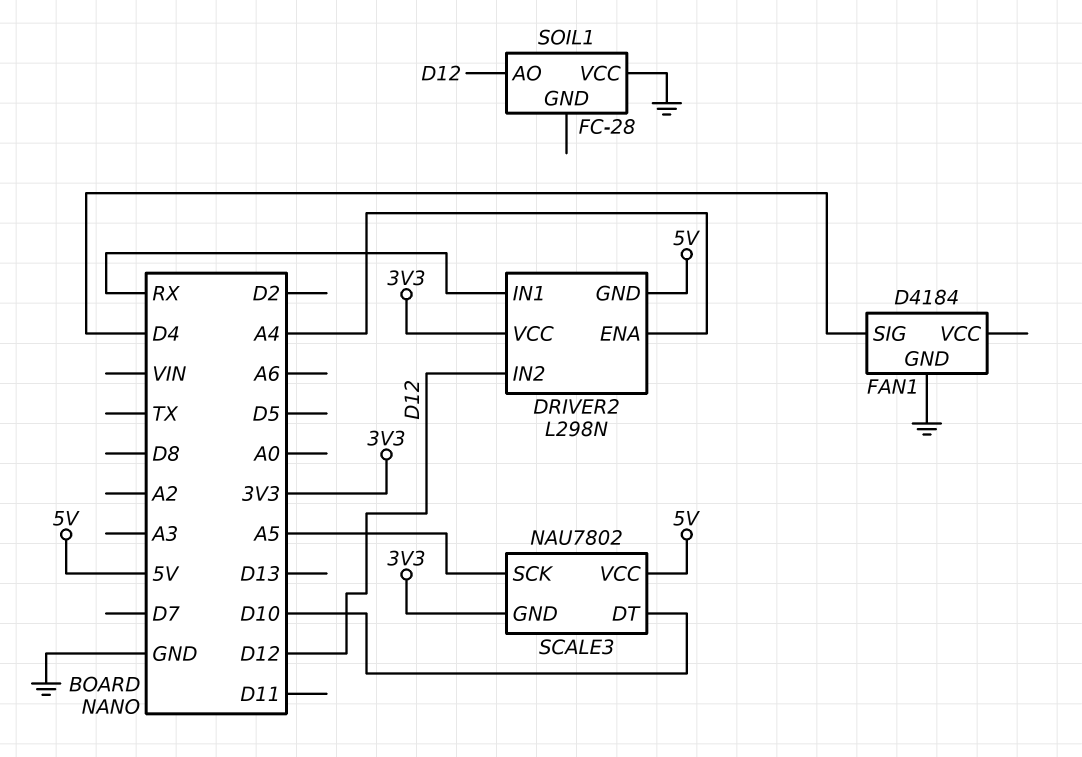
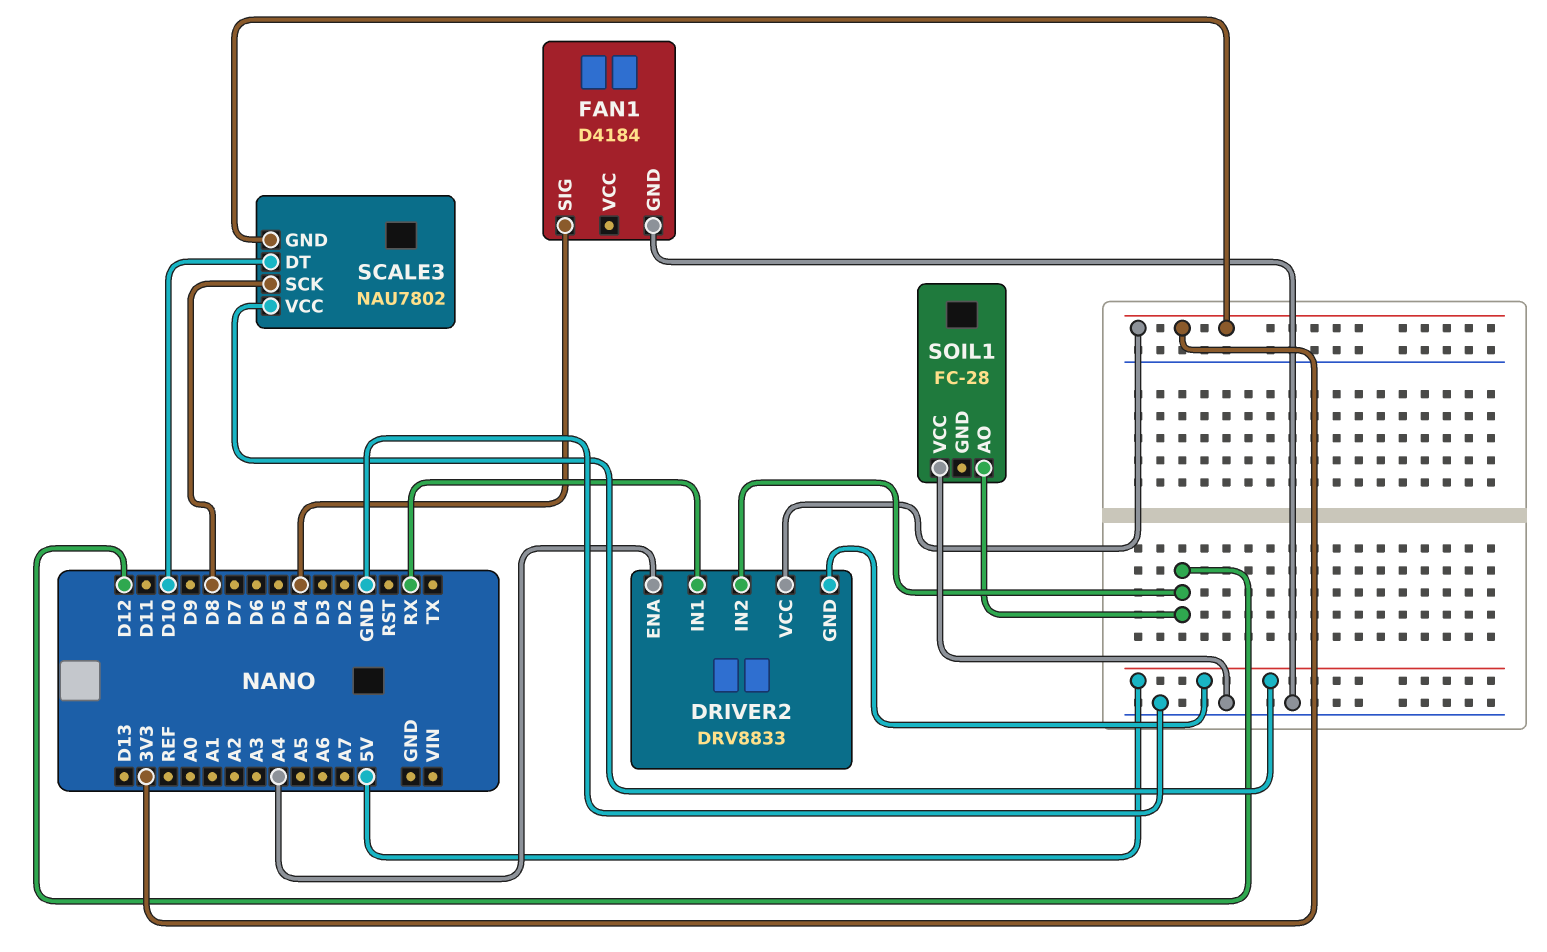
DRIVER2: L298N -> DRV8833
SCALE3 pin SCK: A5 -> D8

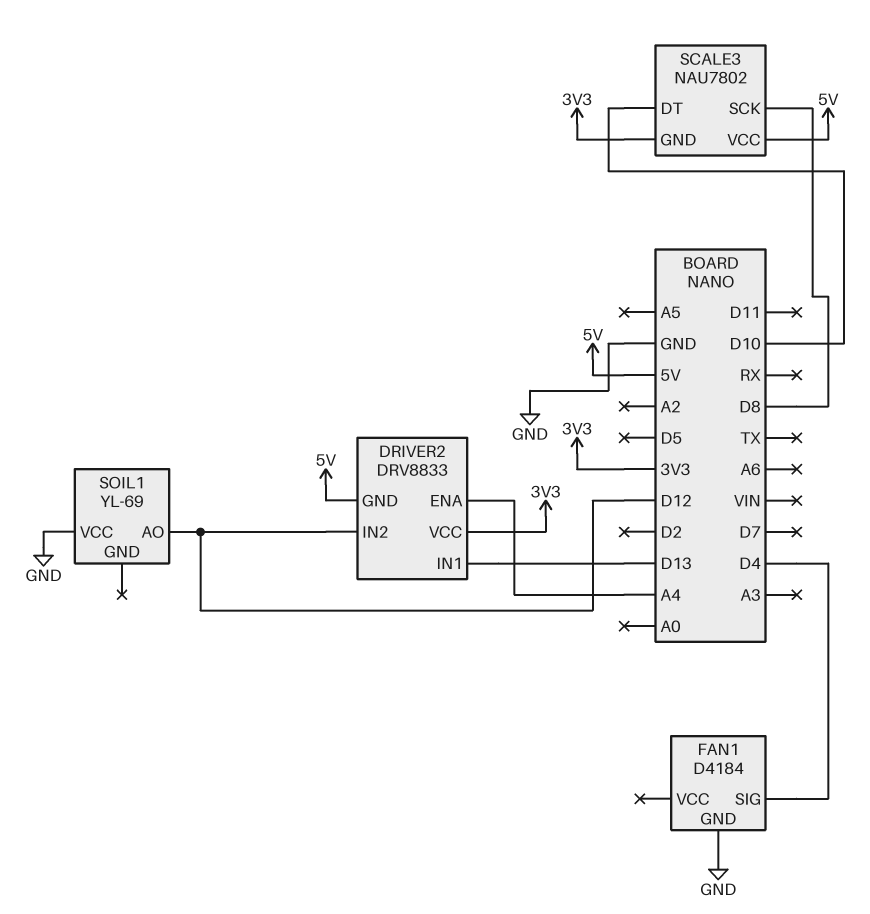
DRIVER2 pin IN1: RX -> D13
SOIL1: FC-28 -> YL-69

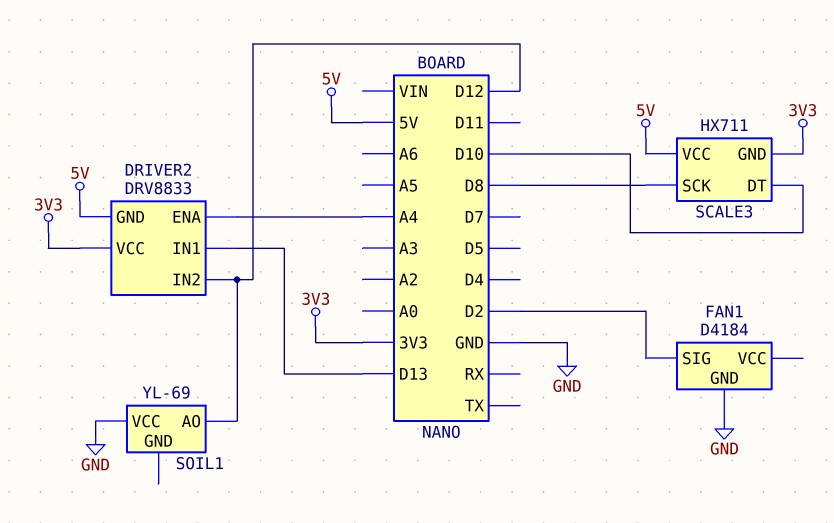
FAN1 pin SIG: D4 -> D2
SCALE3: NAU7802 -> HX711

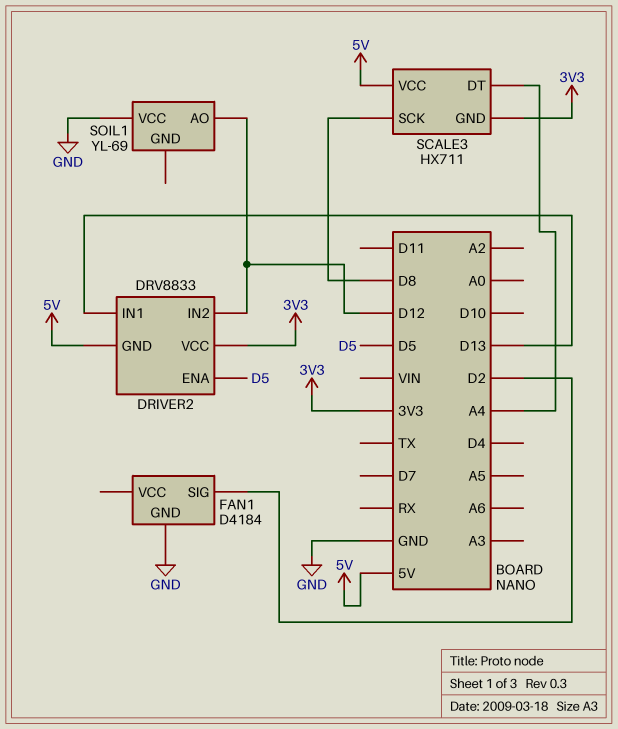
DRIVER2 pin ENA: A4 -> D5
SCALE3 pin DT: D10 -> A4

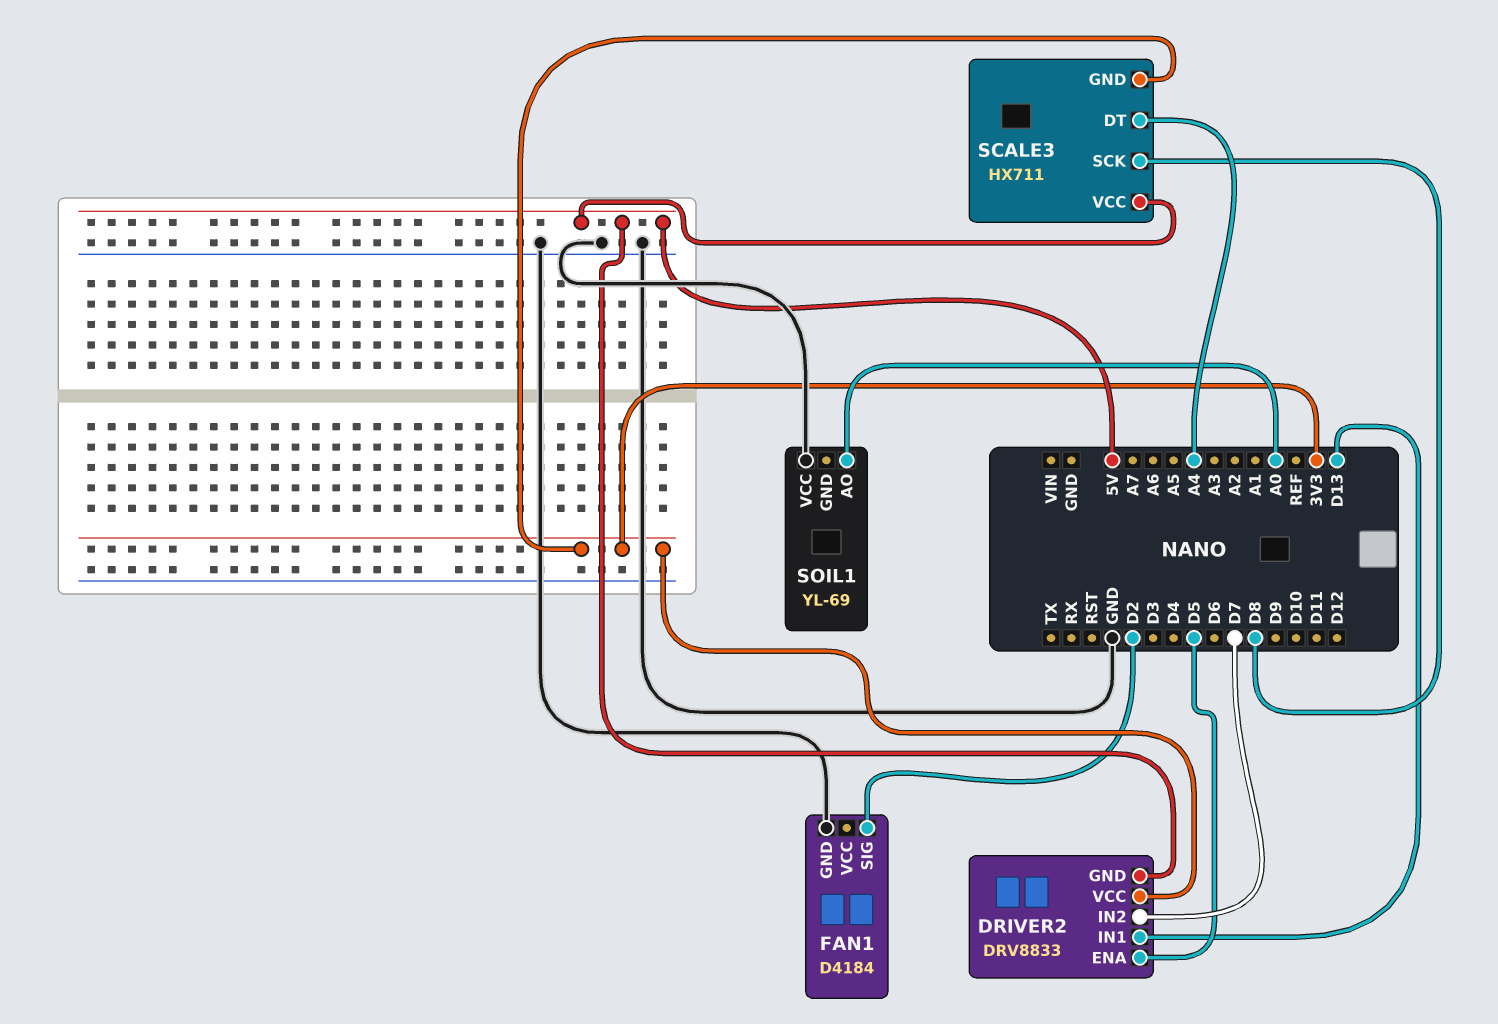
DRIVER2 pin IN2: D12 -> D7
SOIL1 pin AO: D12 -> A0

